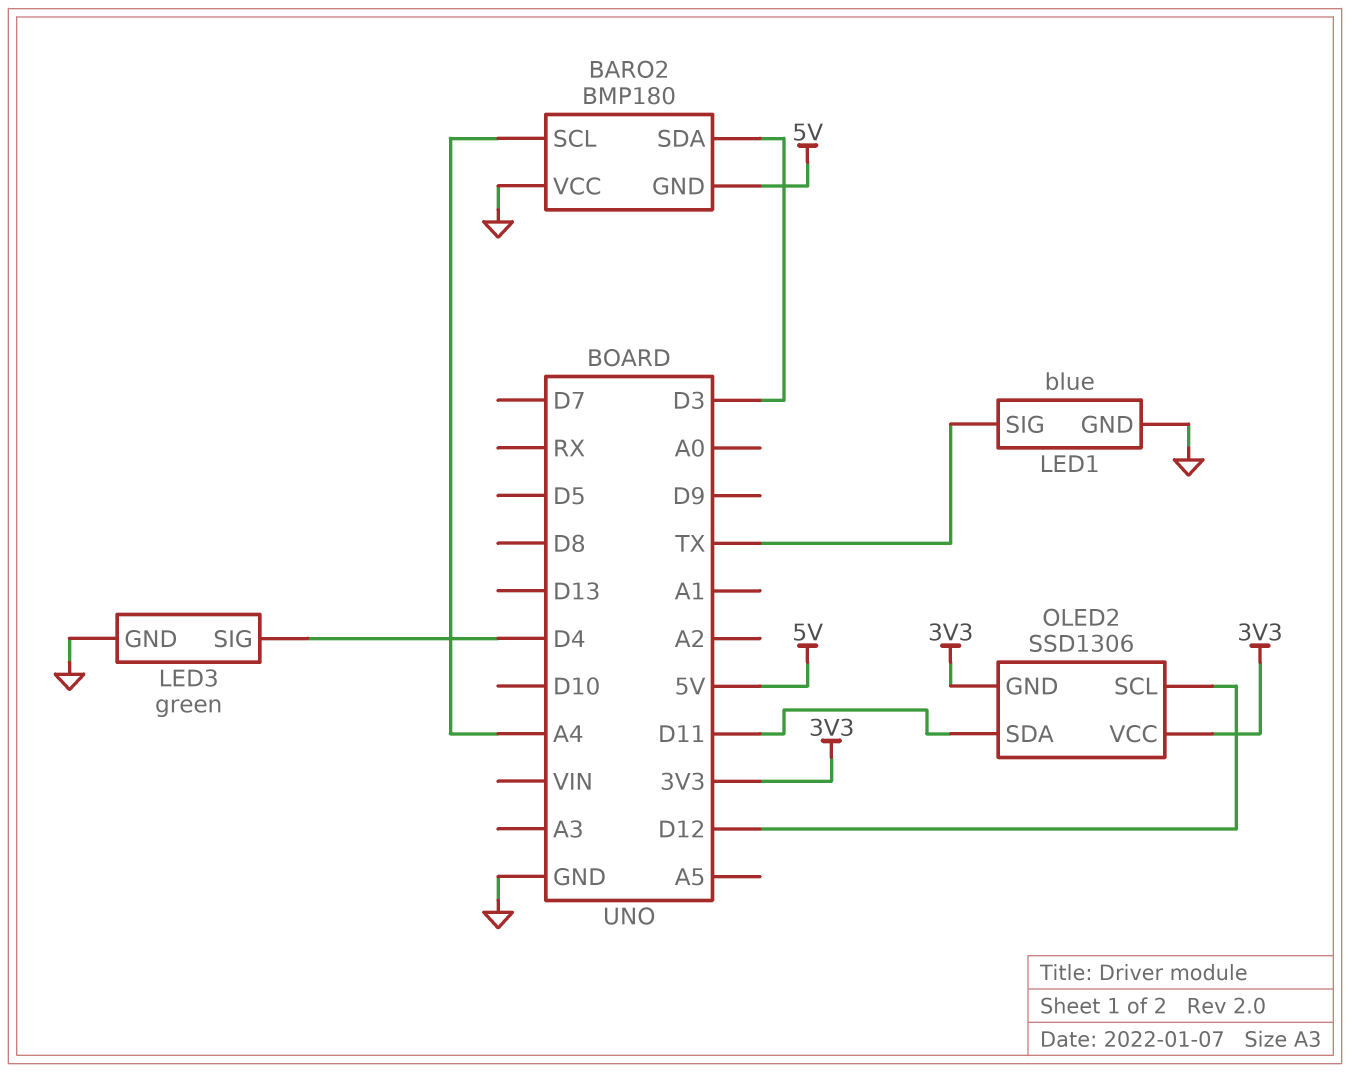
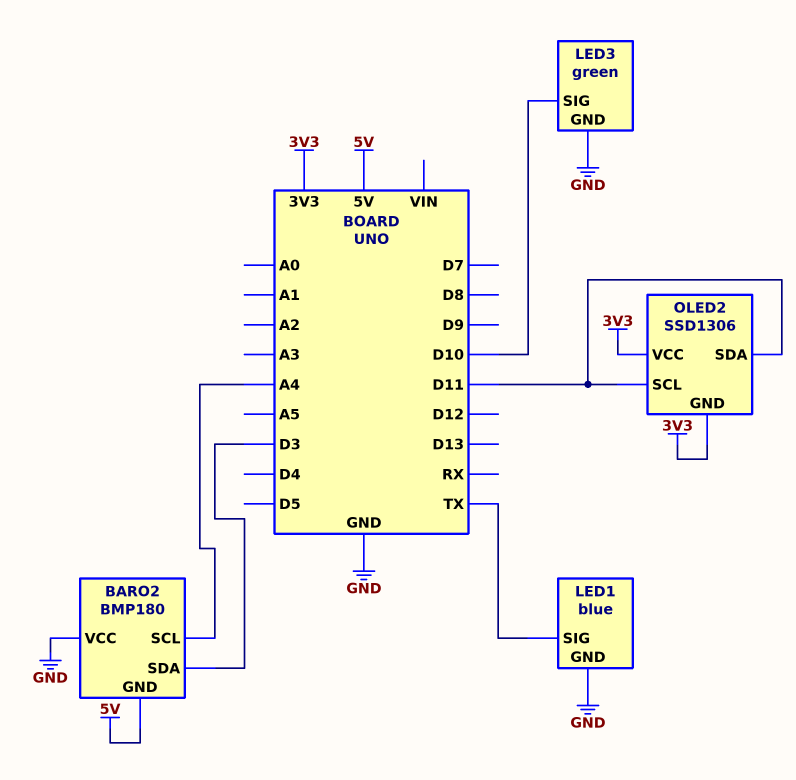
LED3 pin SIG: D4 -> D10
OLED2 pin SCL: D12 -> D11

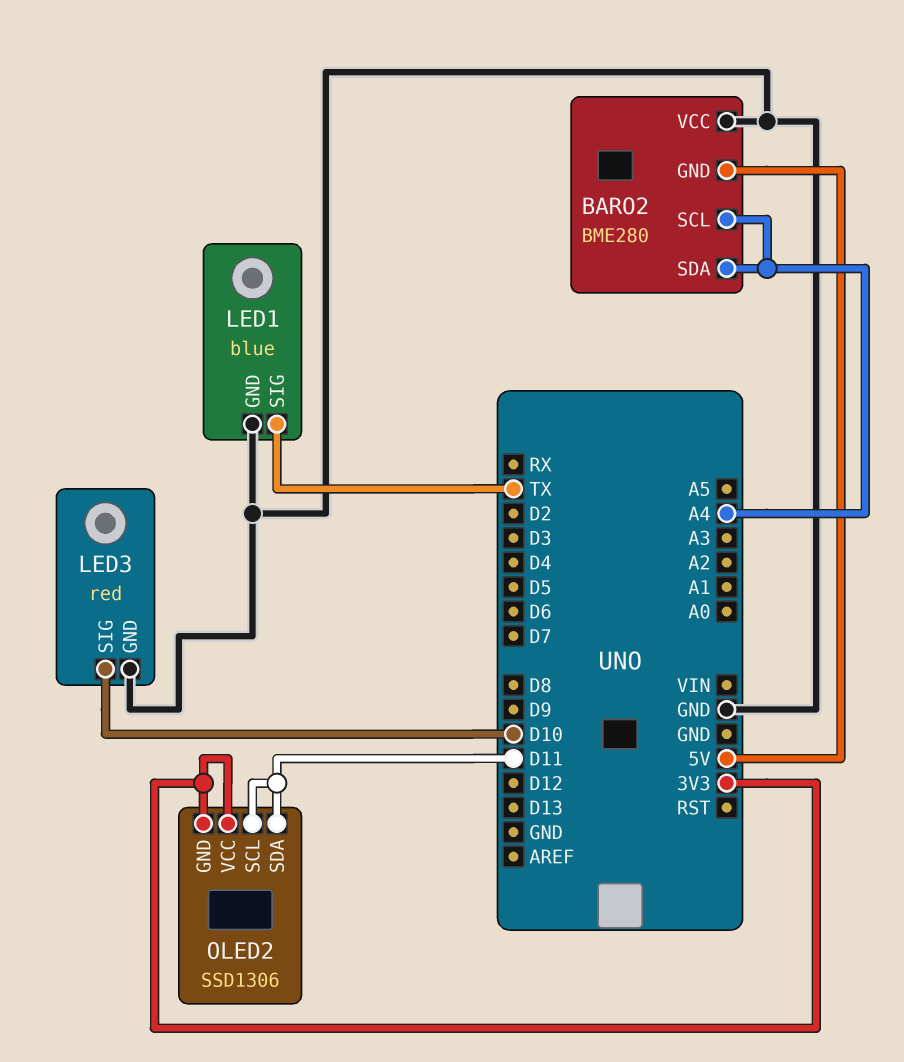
BARO2: BMP180 -> BME280
BARO2 pin SDA: D3 -> A4
LED3: green -> red

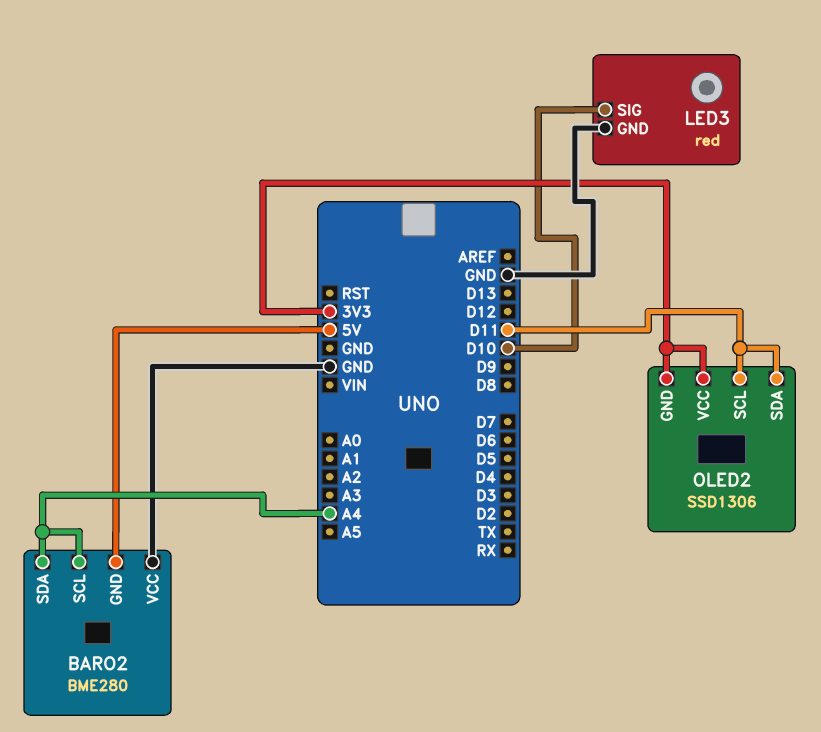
LED1: blue -> none
LED1 pin GND: GND -> none
LED1 pin SIG: TX -> none

